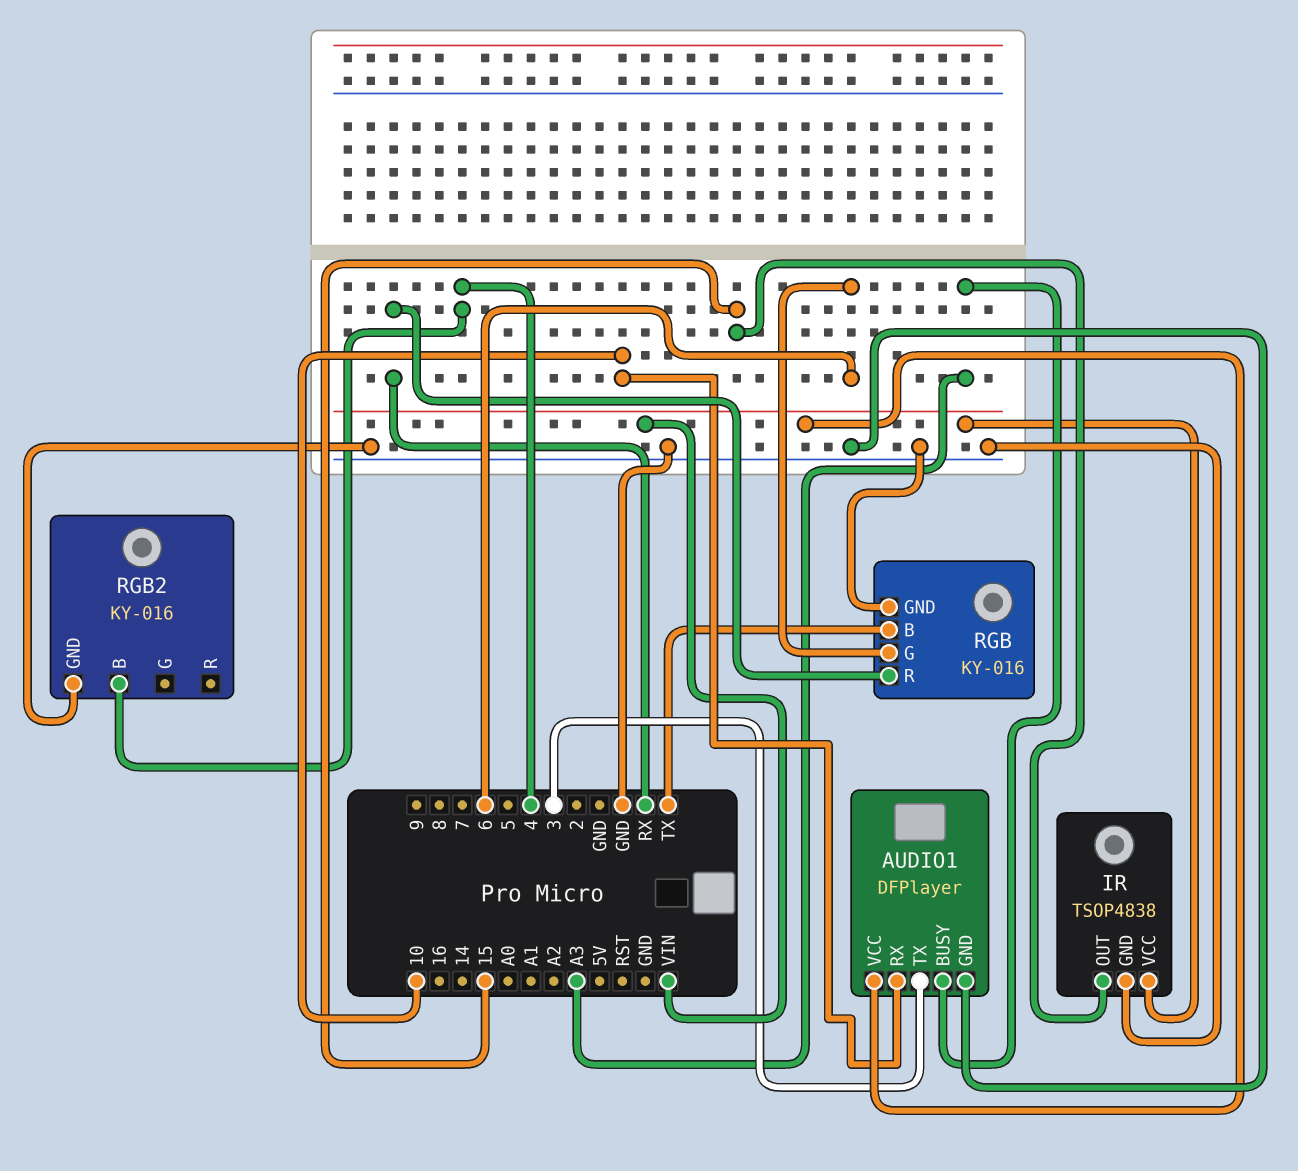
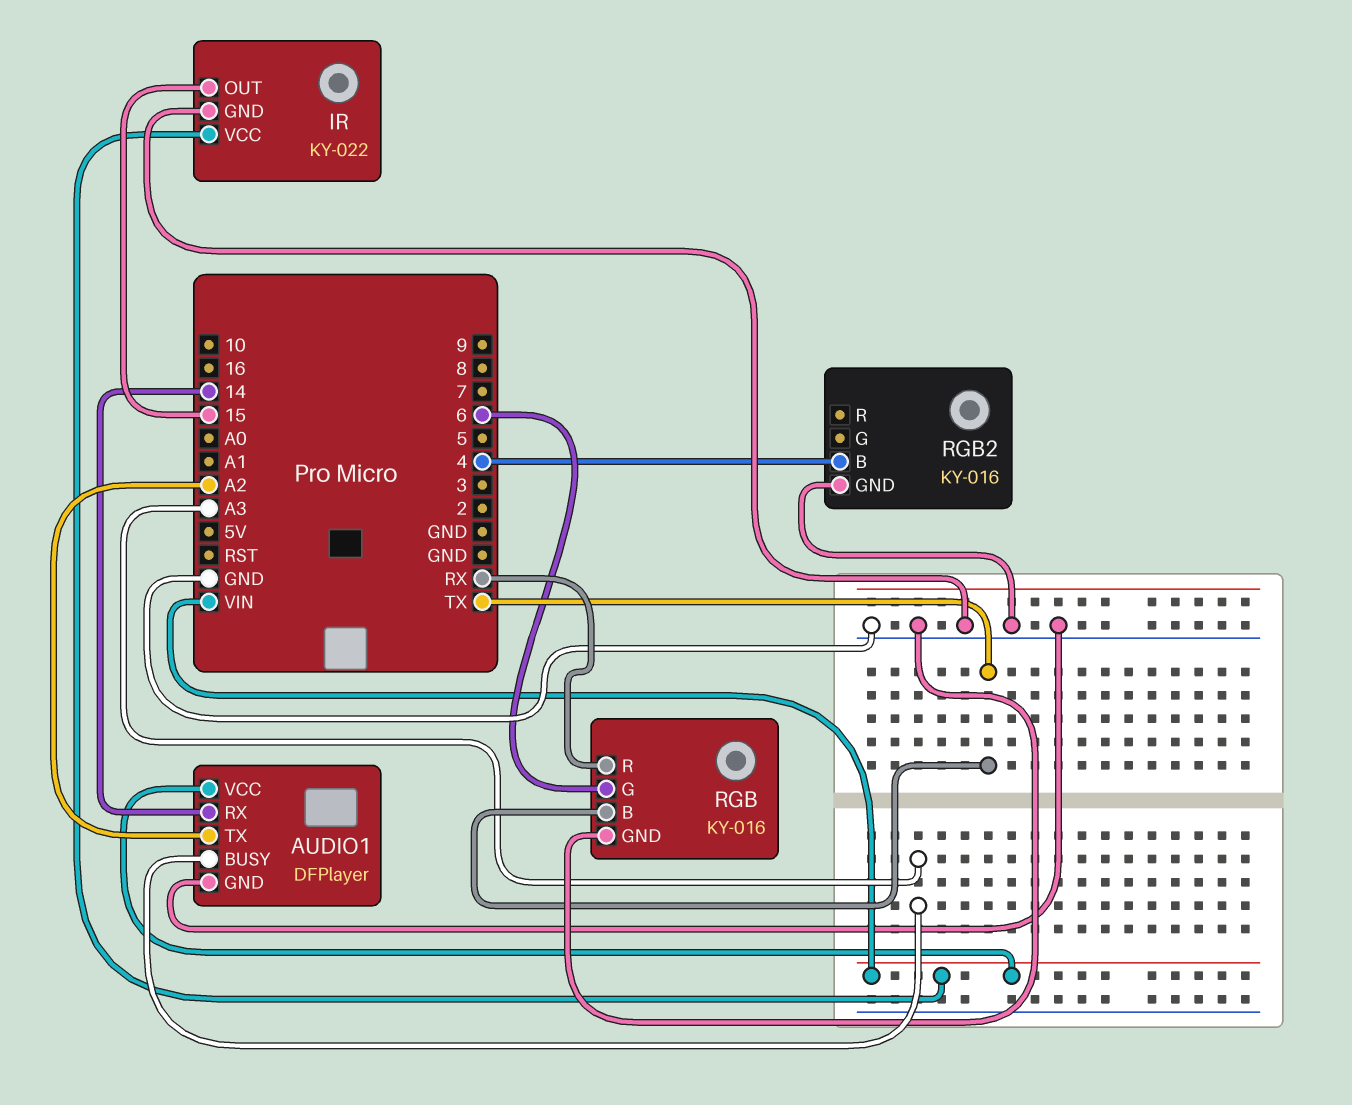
AUDIO1 pin RX: 10 -> 14
AUDIO1 pin TX: 3 -> A2
IR: TSOP4838 -> KY-022

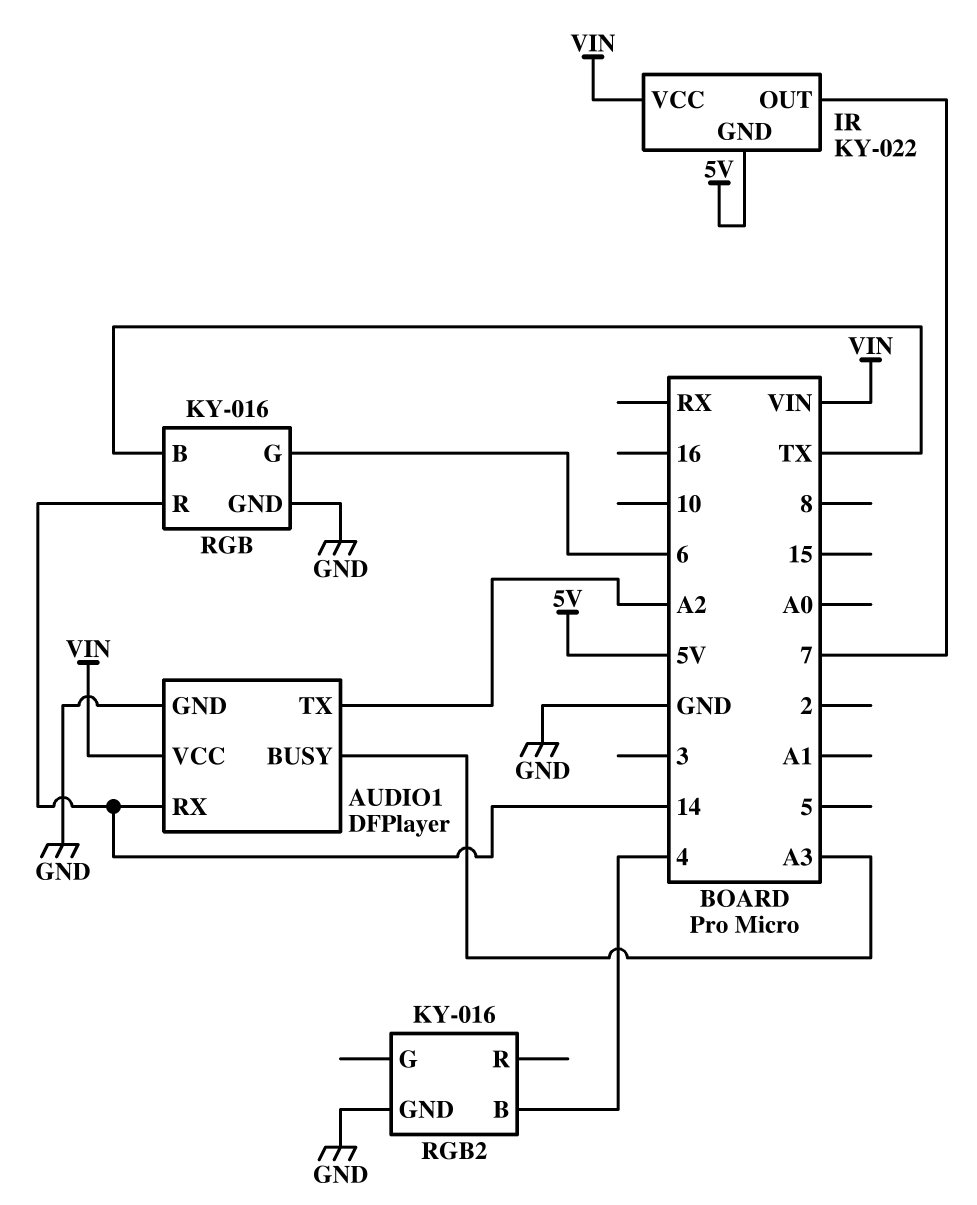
IR pin GND: GND -> 5V
IR pin OUT: 15 -> 7
RGB pin R: RX -> 14

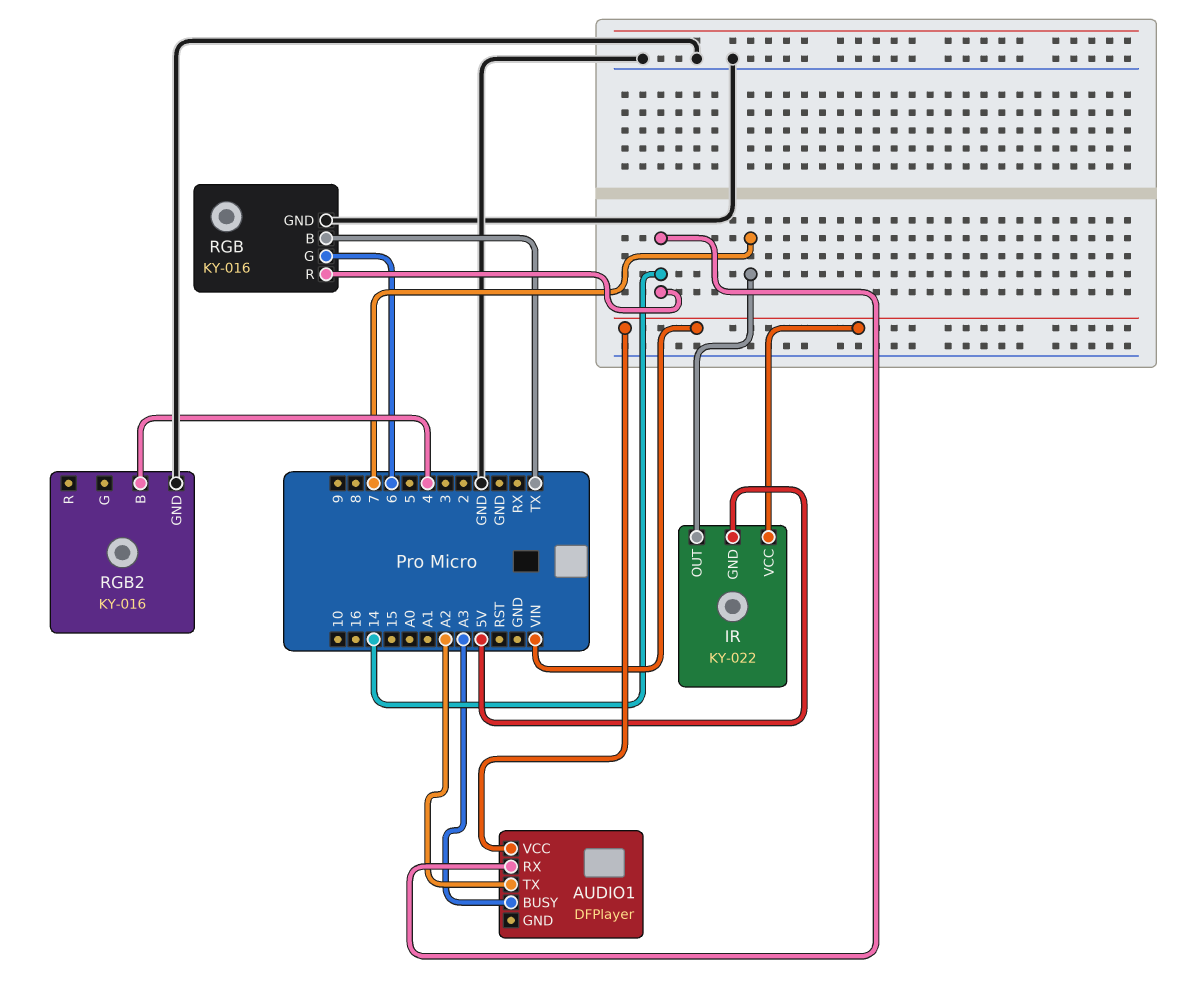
AUDIO1 pin GND: GND -> none

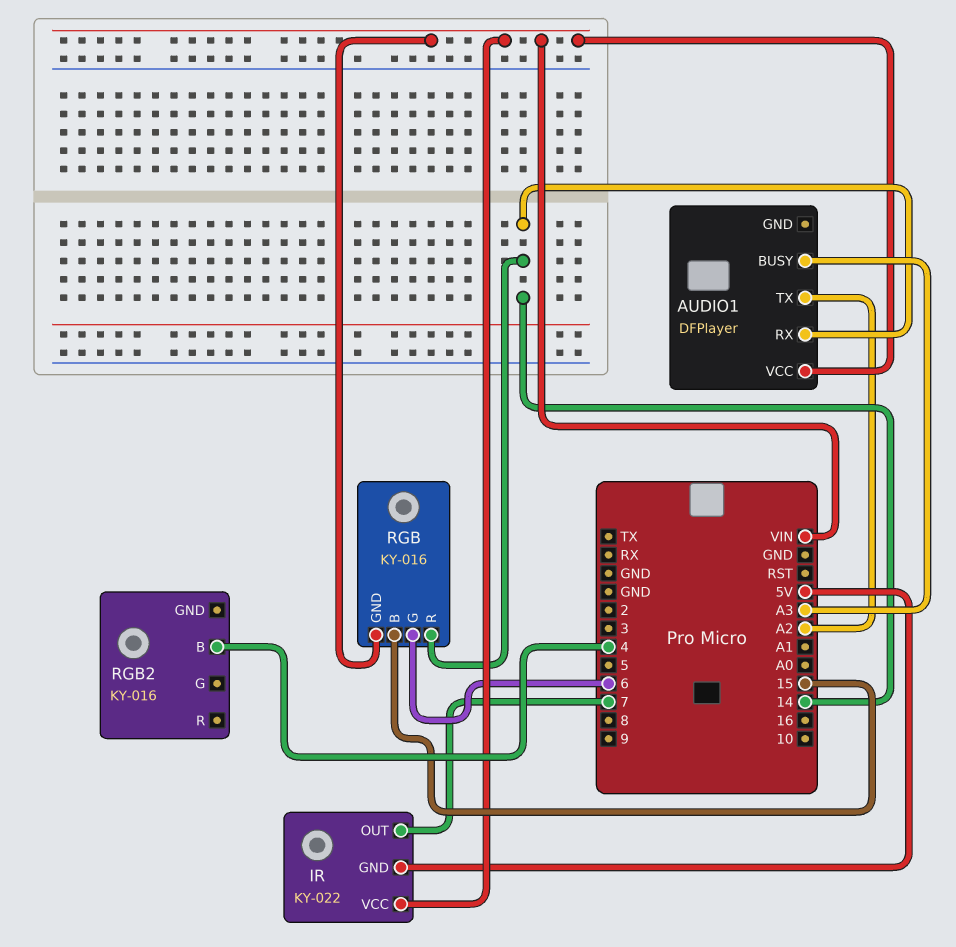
RGB pin B: TX -> 15
RGB pin GND: GND -> VIN
RGB2 pin GND: GND -> none

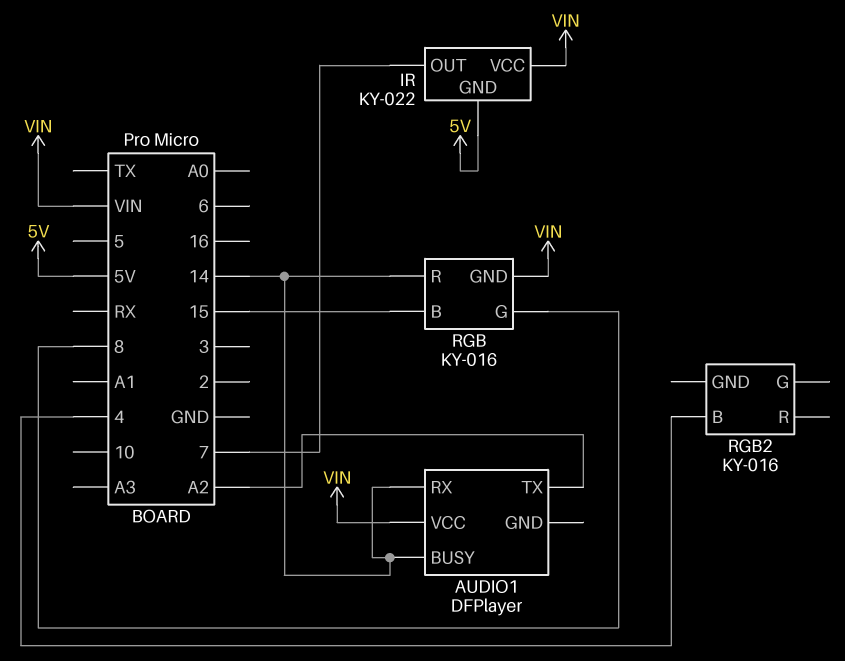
AUDIO1 pin BUSY: A3 -> 14
RGB pin G: 6 -> 8

